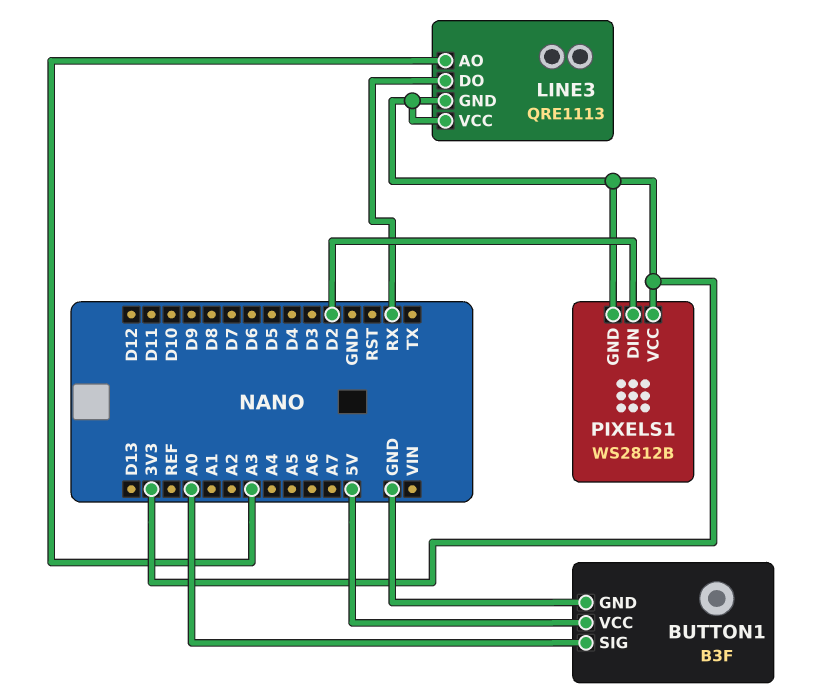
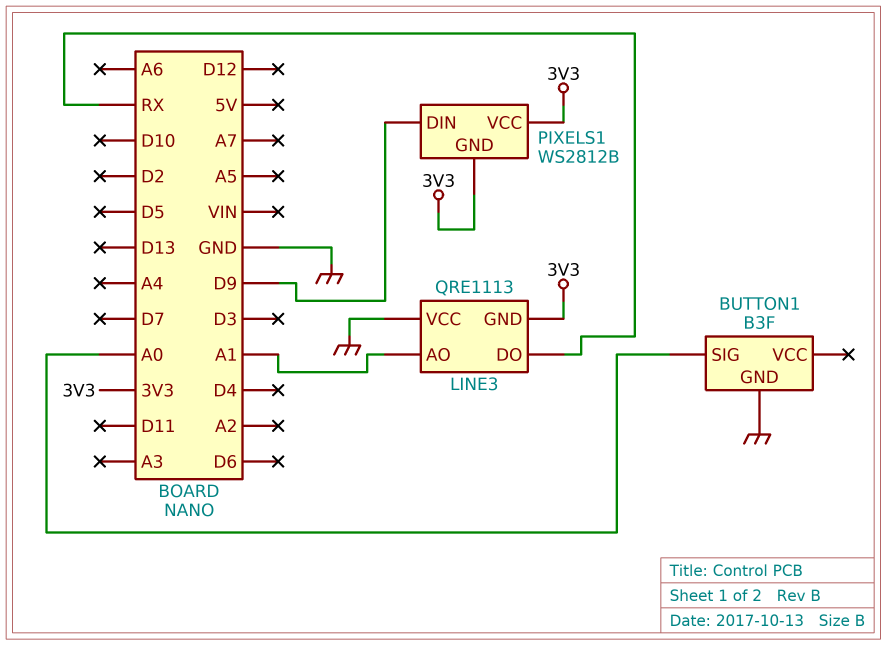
BUTTON1 pin VCC: 5V -> none
LINE3 pin AO: A3 -> A1
LINE3 pin VCC: 3V3 -> GND
PIXELS1 pin DIN: D2 -> D9

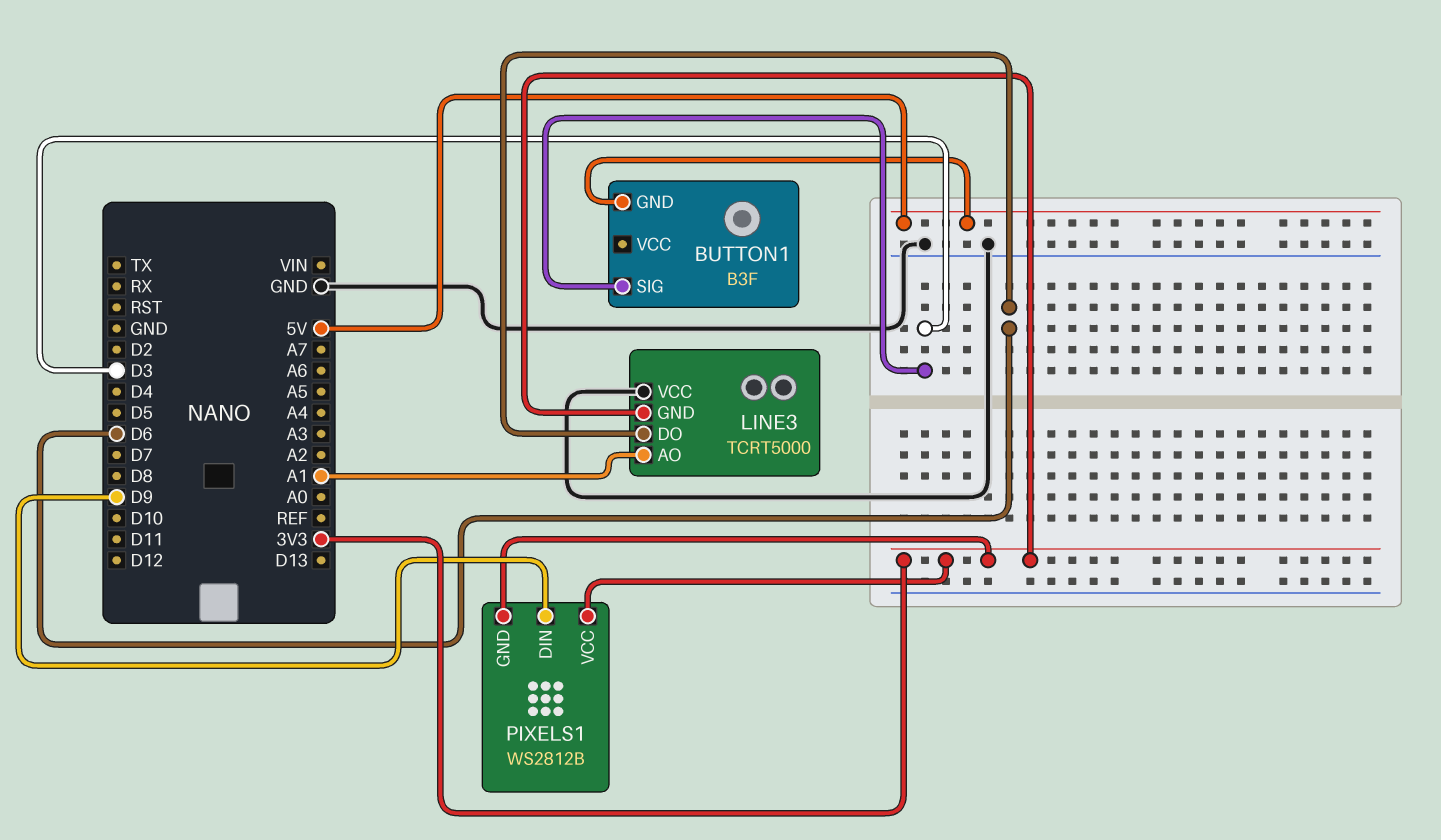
BUTTON1 pin GND: GND -> 5V
BUTTON1 pin SIG: A0 -> D3
LINE3: QRE1113 -> TCRT5000
LINE3 pin DO: RX -> D6

